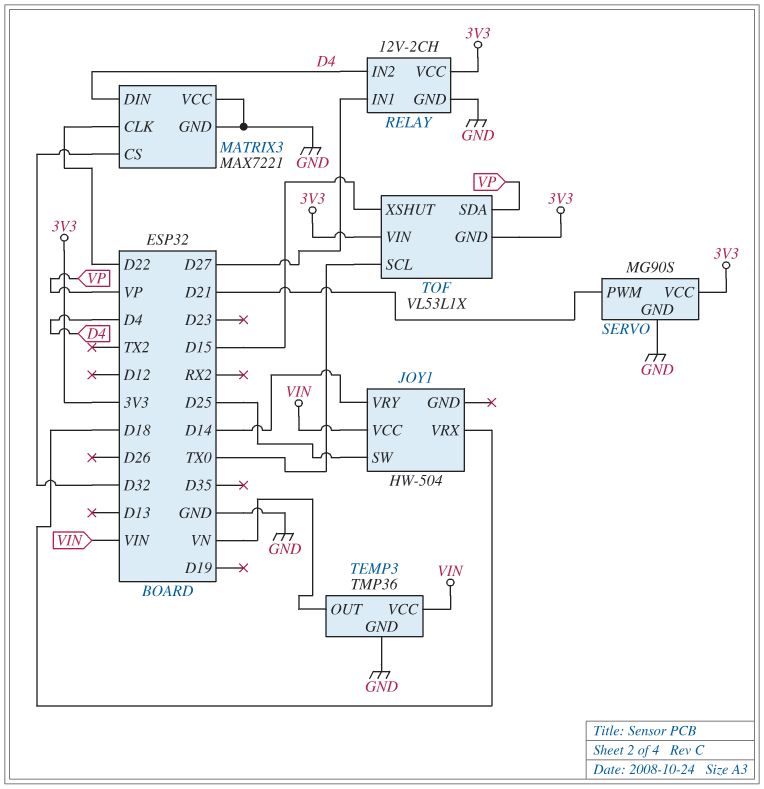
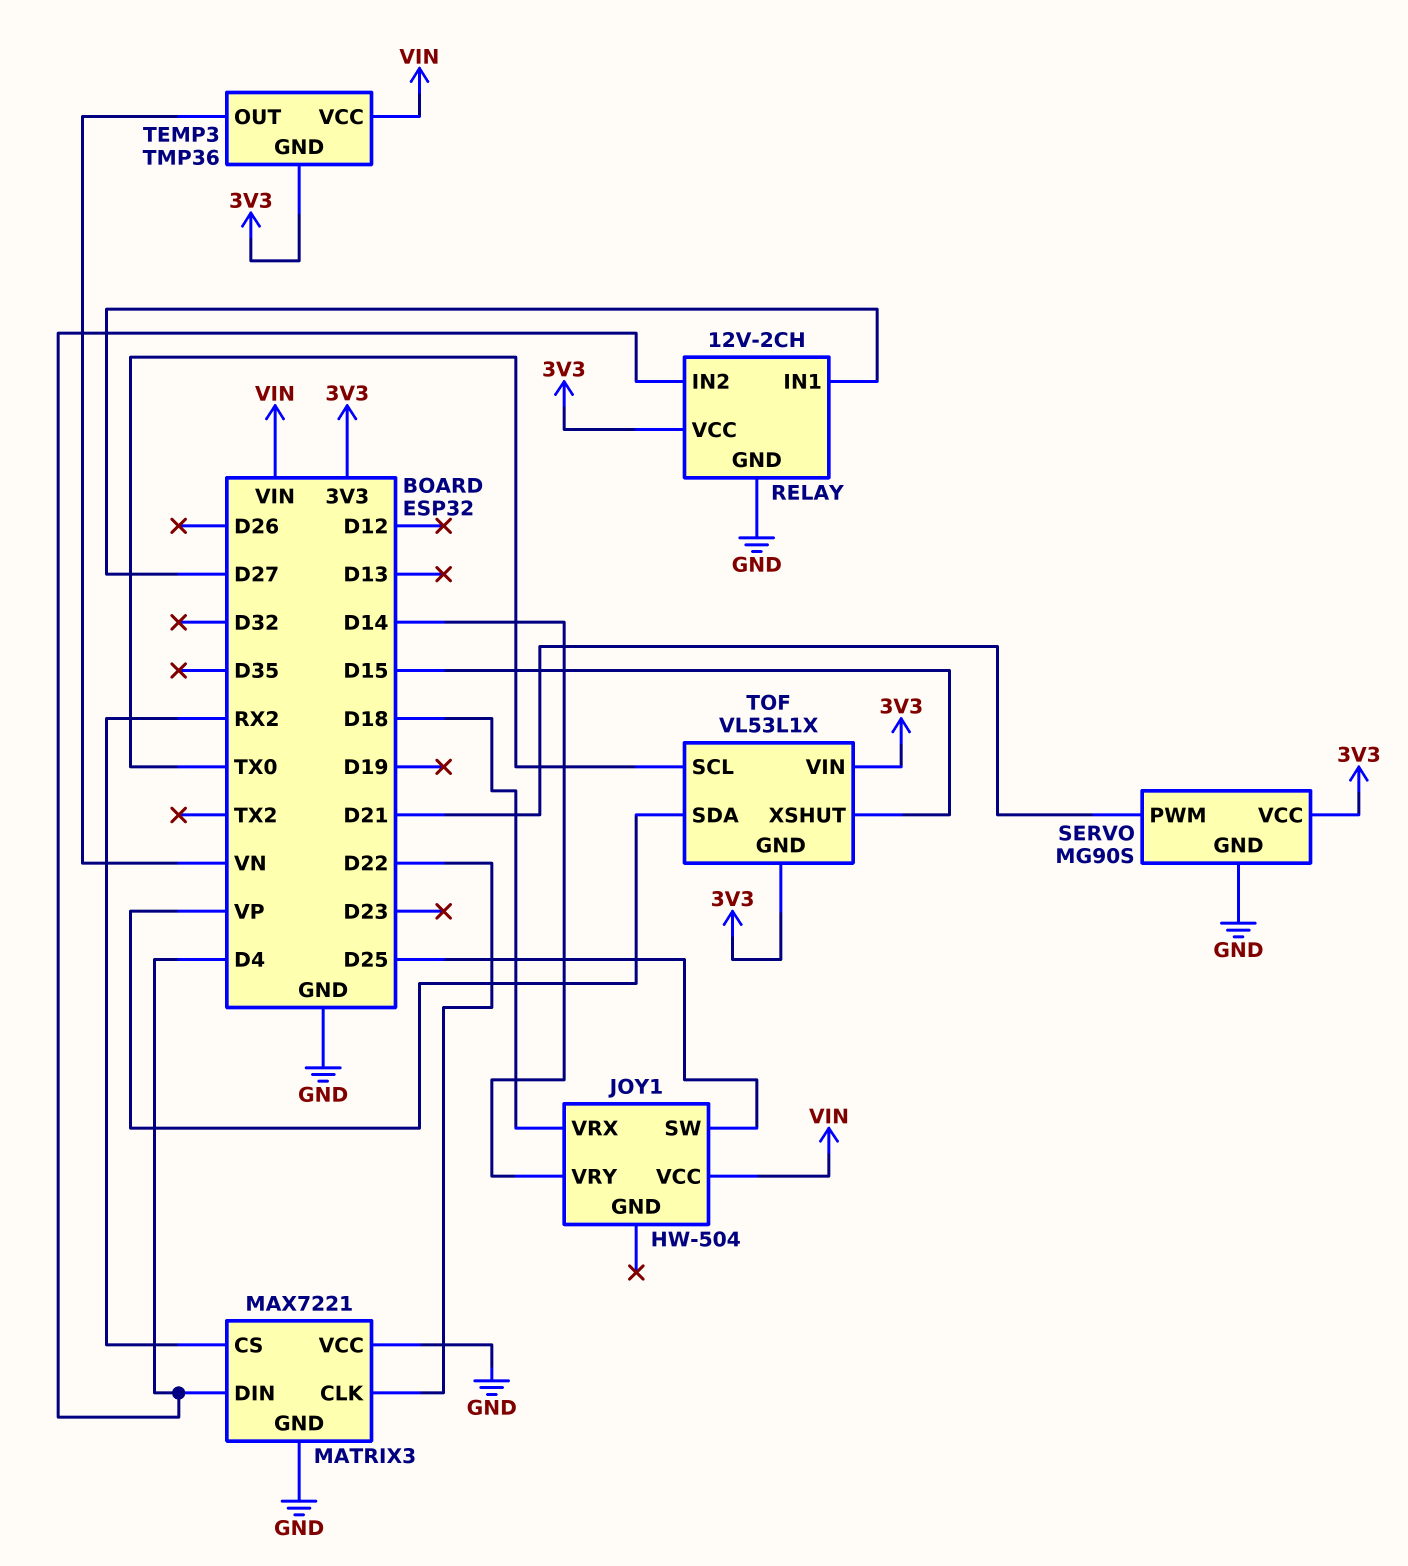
MATRIX3 pin CS: D32 -> RX2
TEMP3 pin GND: GND -> 3V3

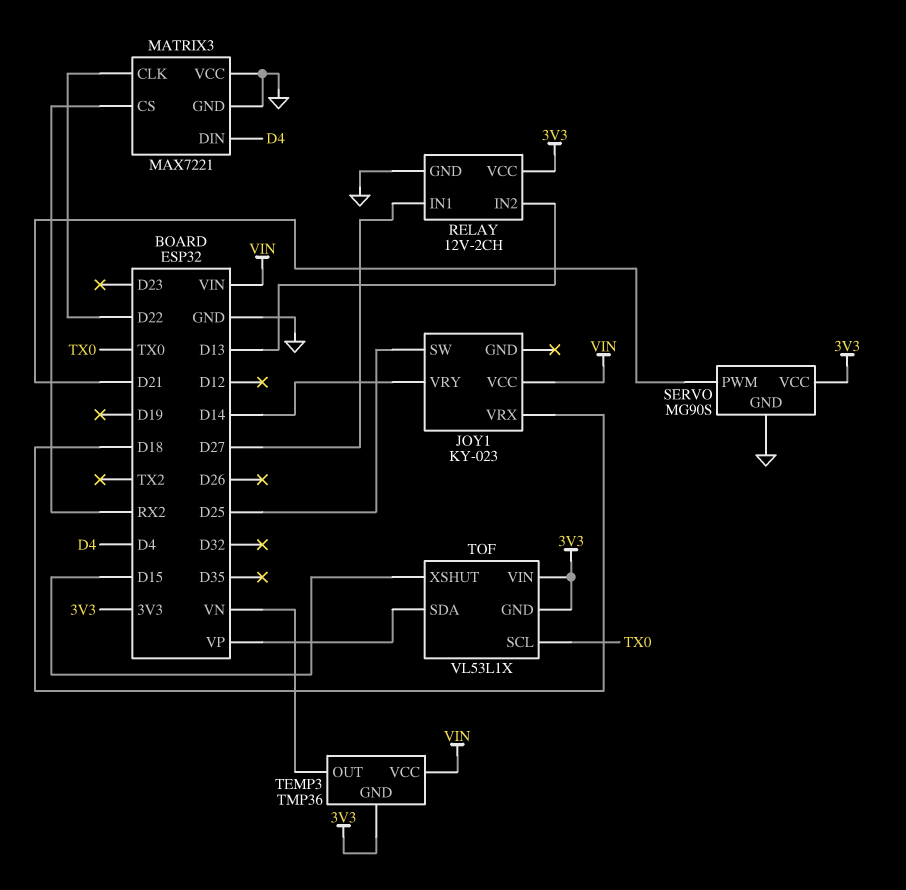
JOY1: HW-504 -> KY-023
RELAY pin IN2: D4 -> D13

